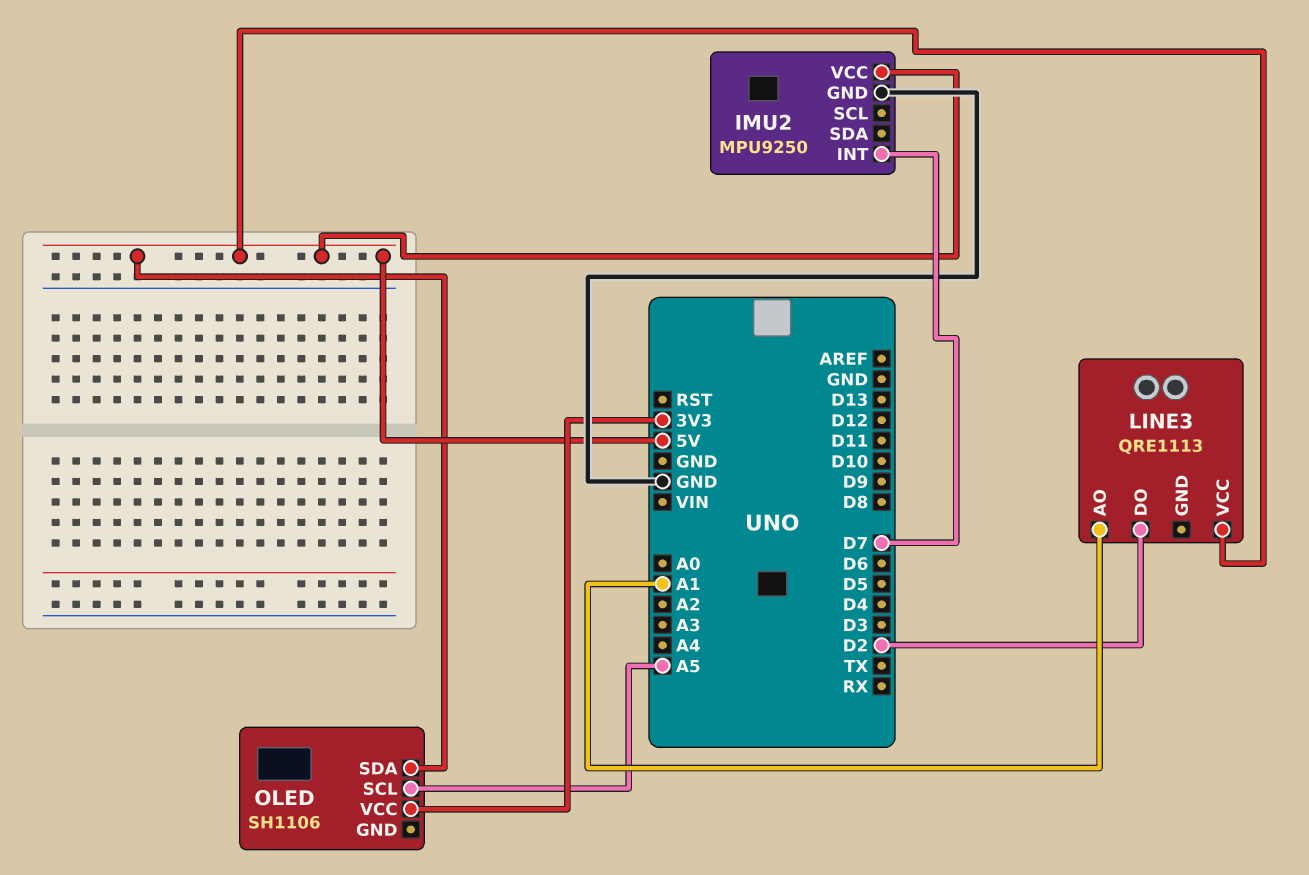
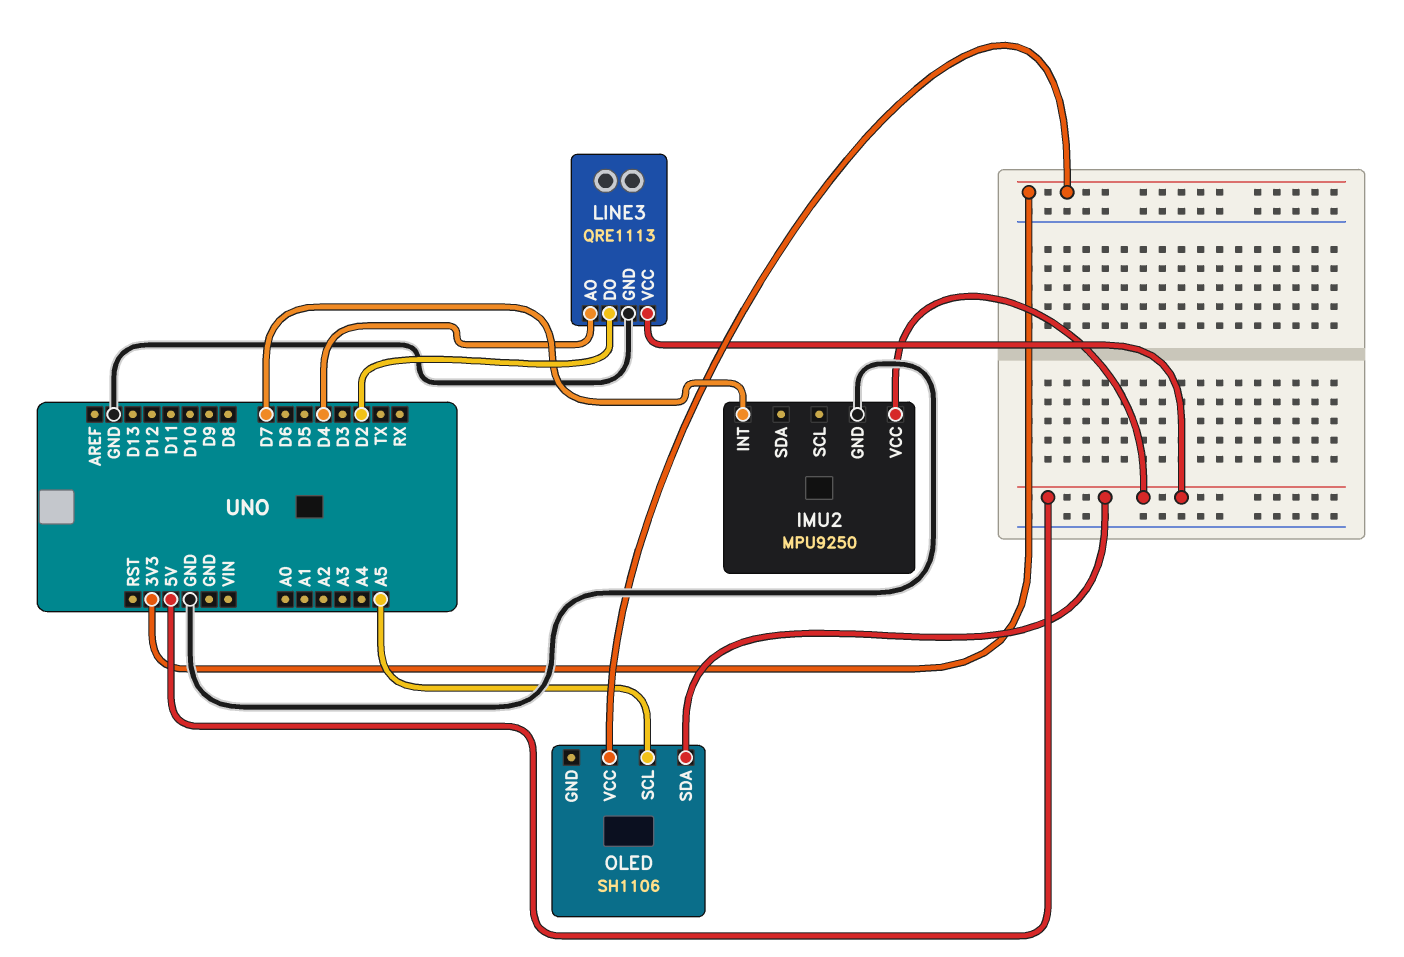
LINE3 pin AO: A1 -> D4
LINE3 pin GND: none -> GND

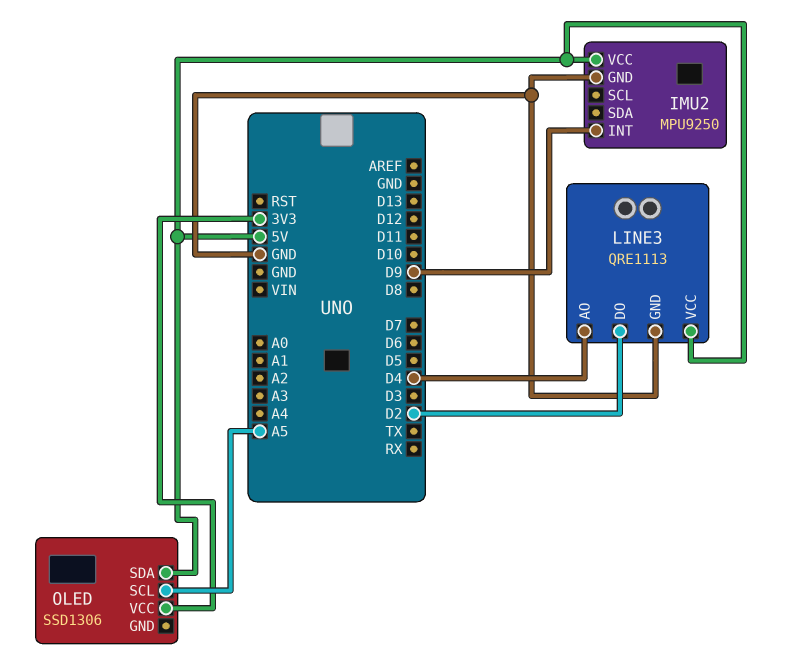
IMU2 pin INT: D7 -> D9
OLED: SH1106 -> SSD1306

